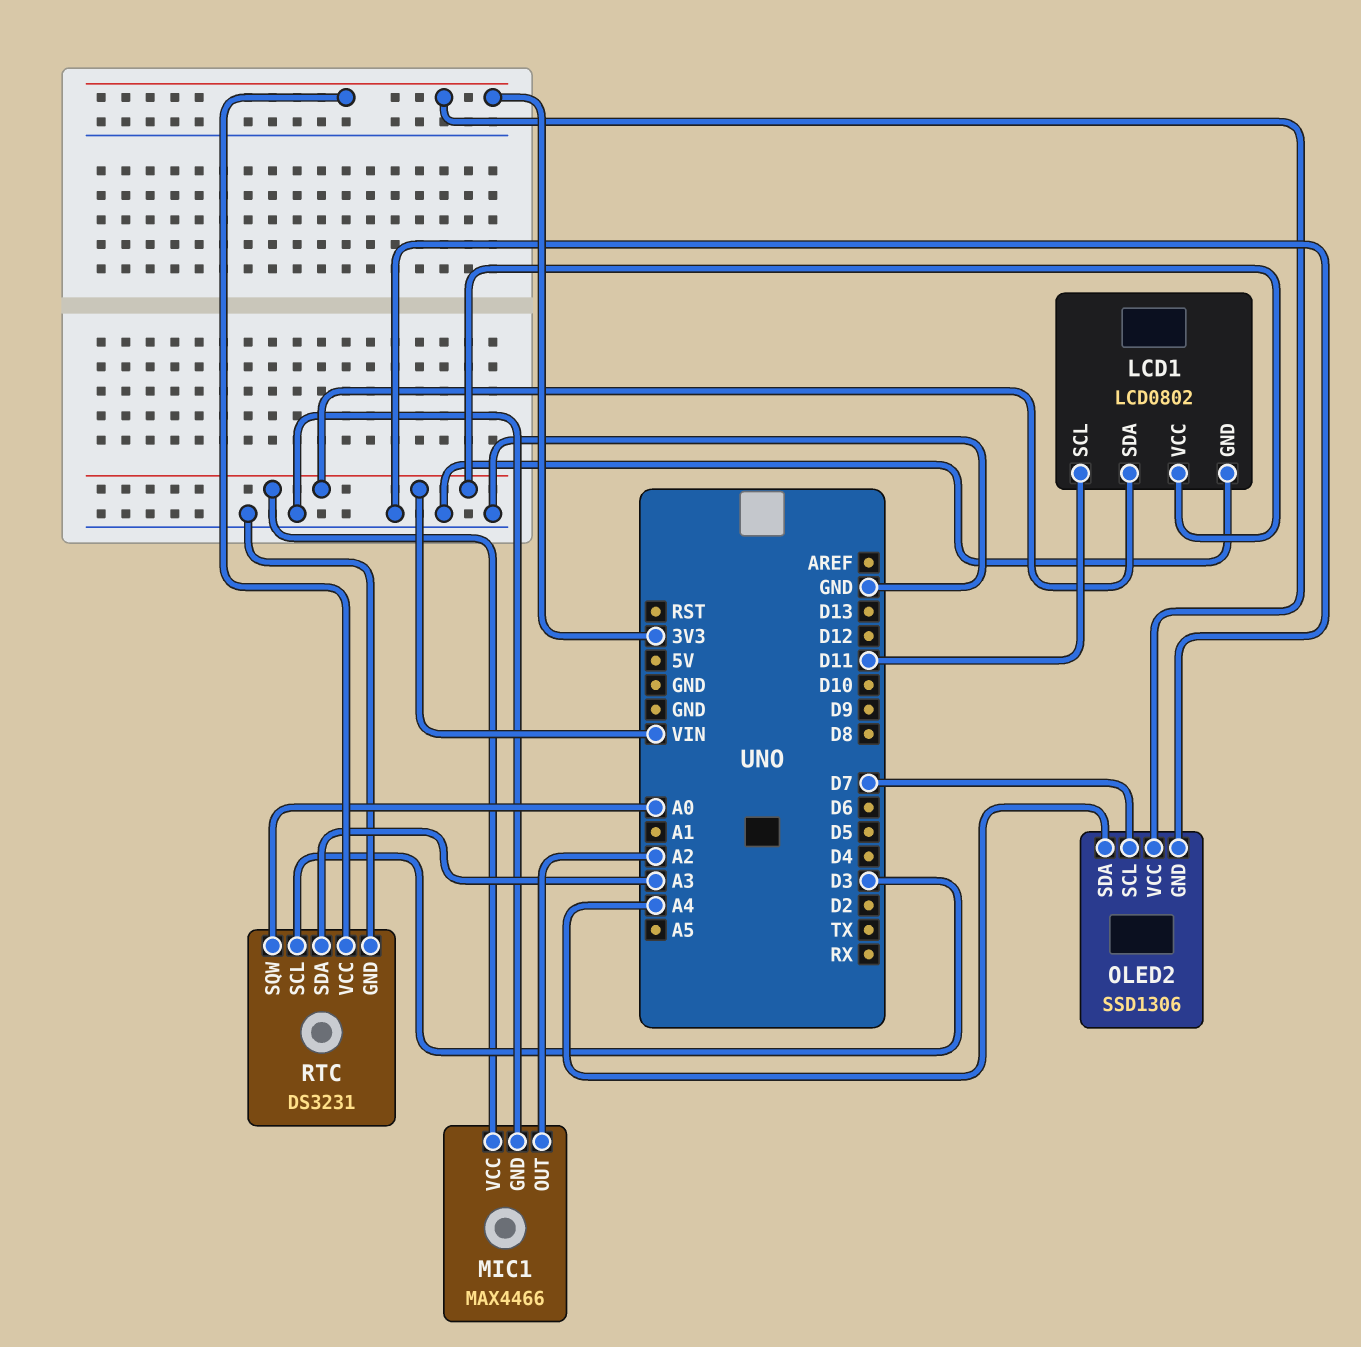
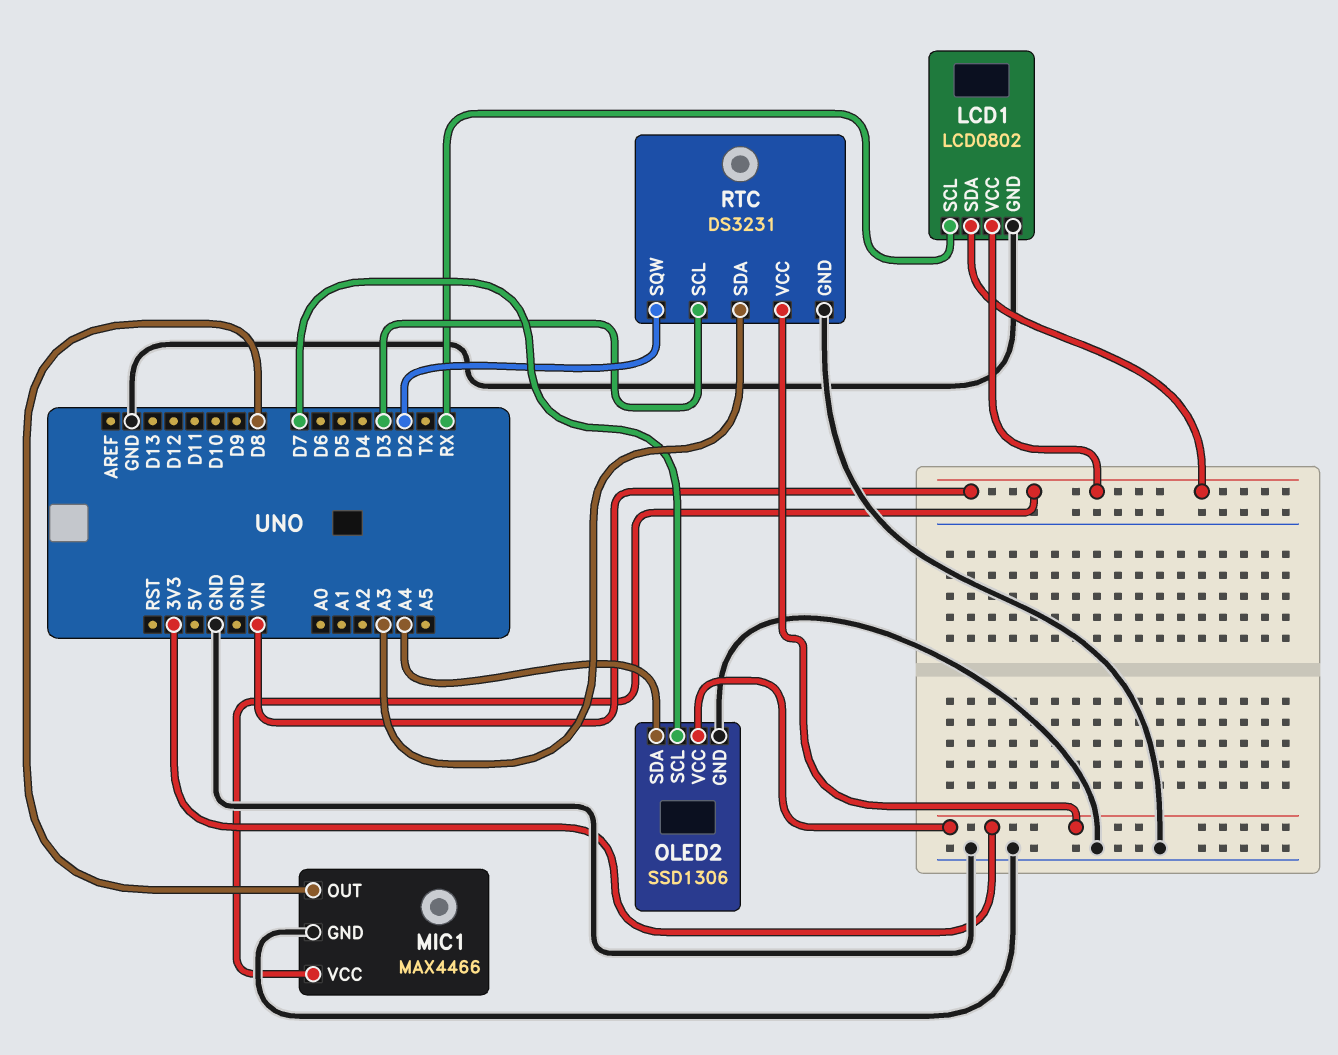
LCD1 pin SCL: D11 -> RX
MIC1 pin OUT: A2 -> D8
RTC pin SQW: A0 -> D2

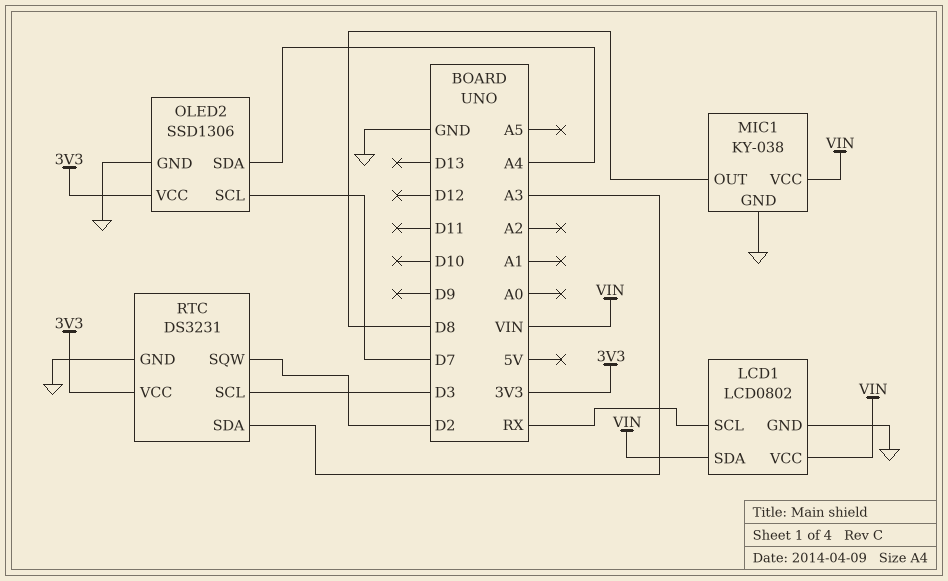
MIC1: MAX4466 -> KY-038

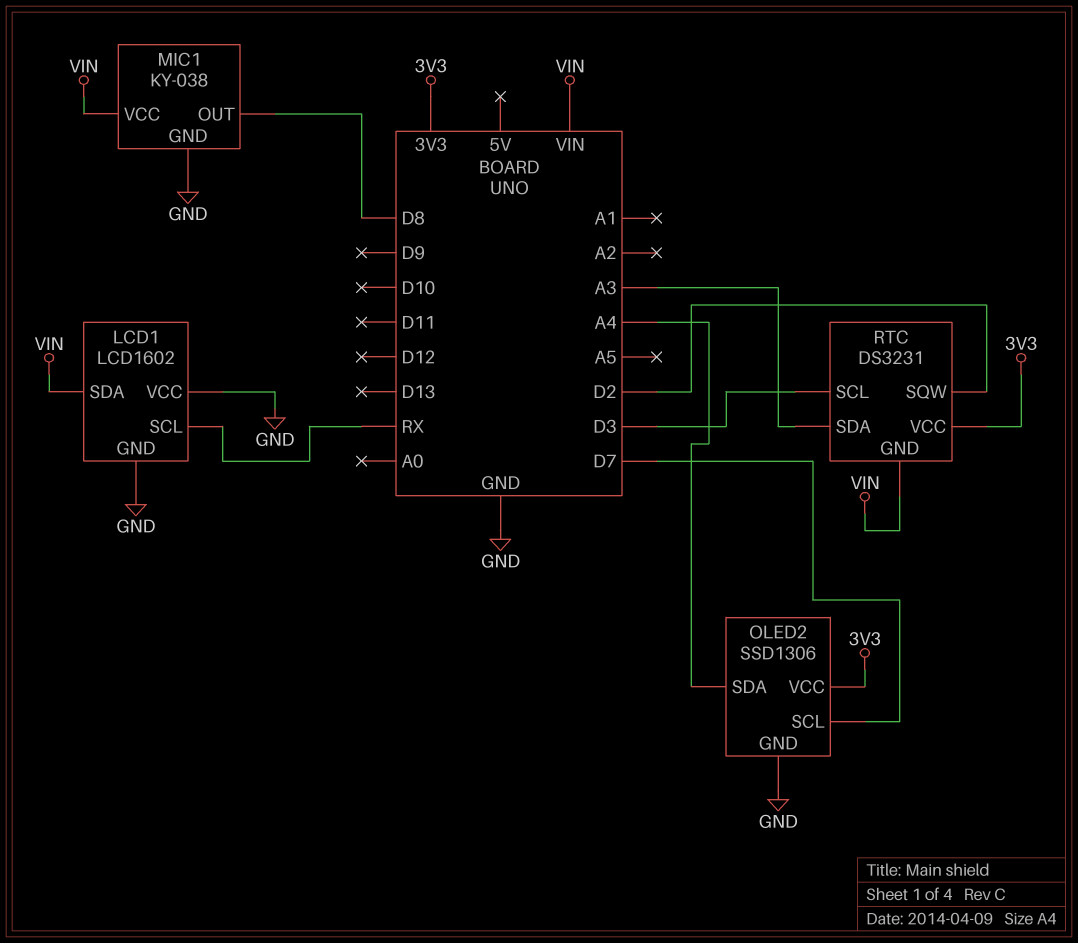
LCD1: LCD0802 -> LCD1602
LCD1 pin VCC: VIN -> GND
RTC pin GND: GND -> VIN

